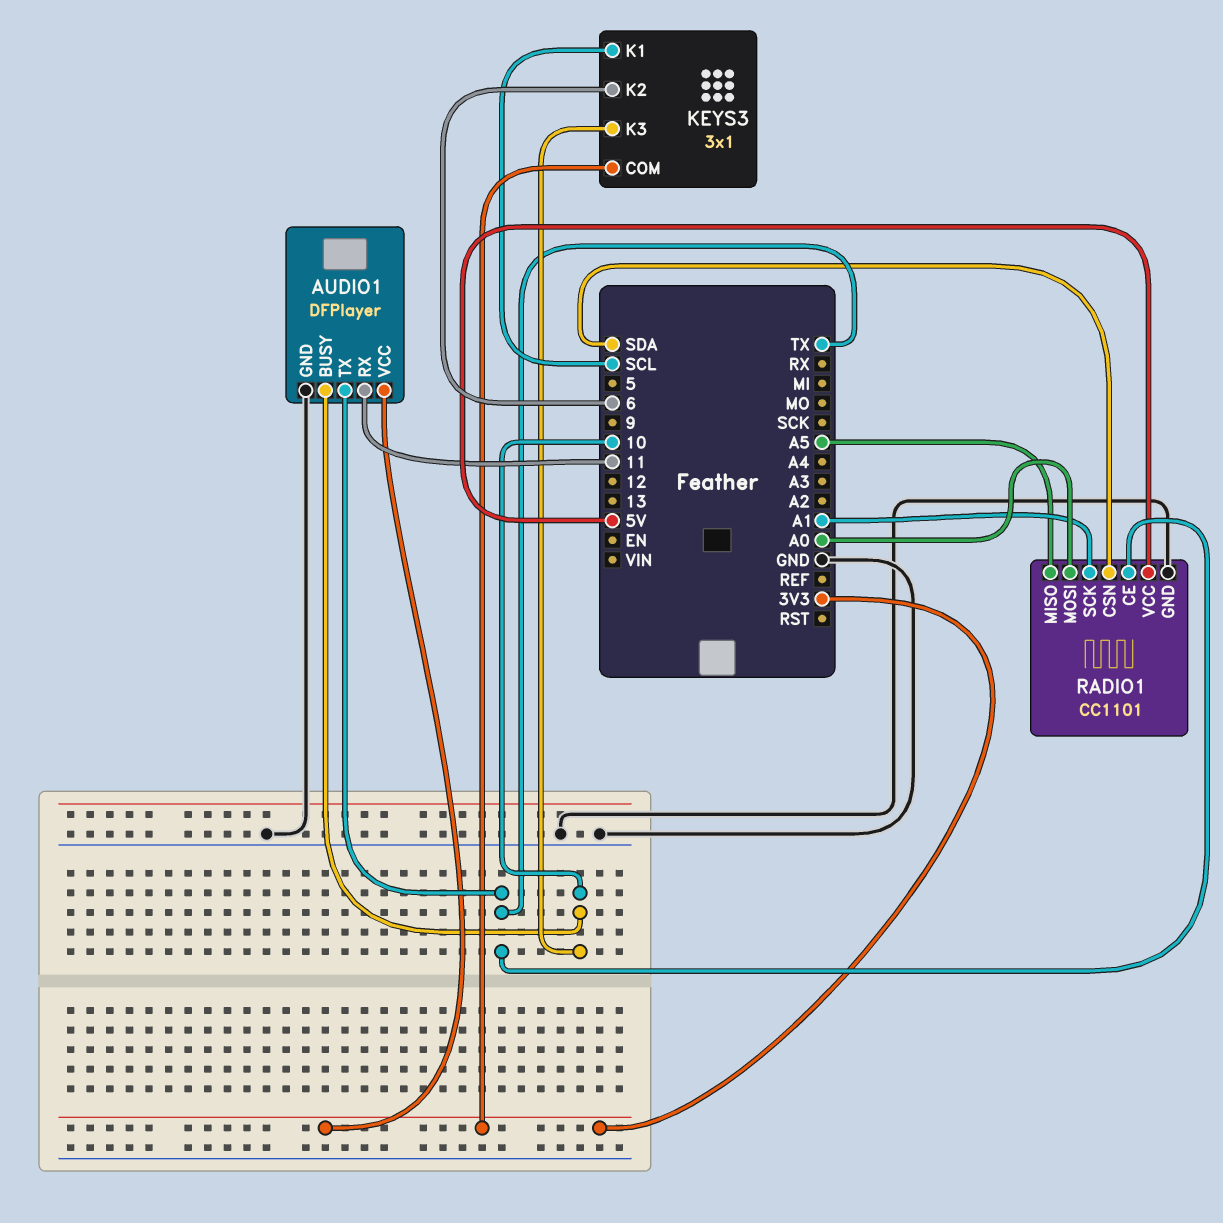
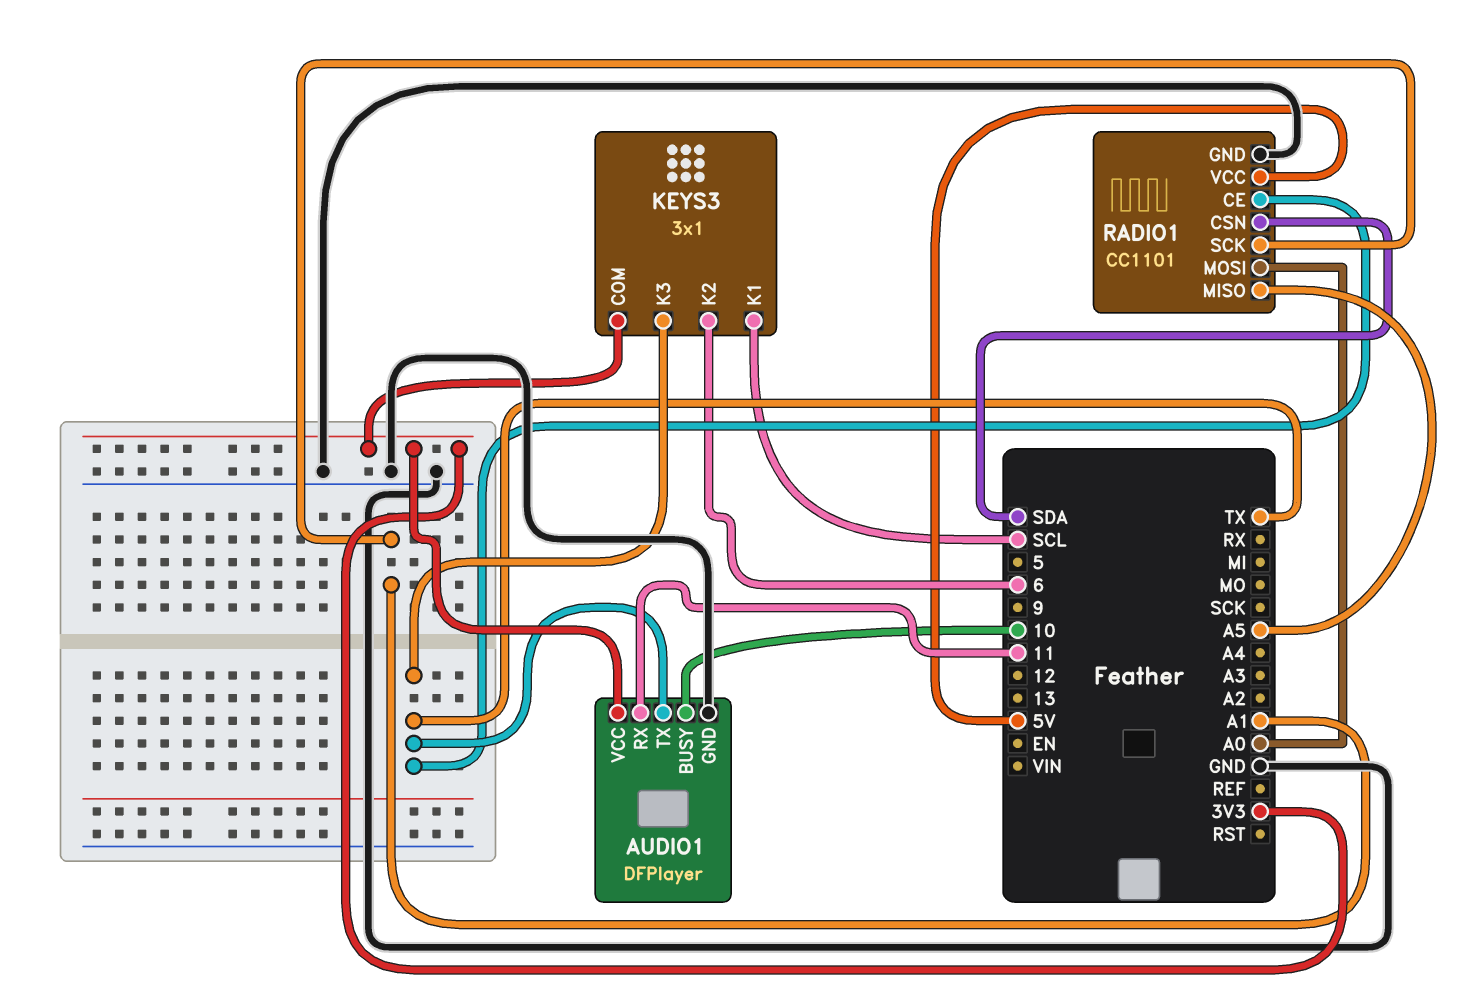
KEYS3 pin K3: 10 -> TX

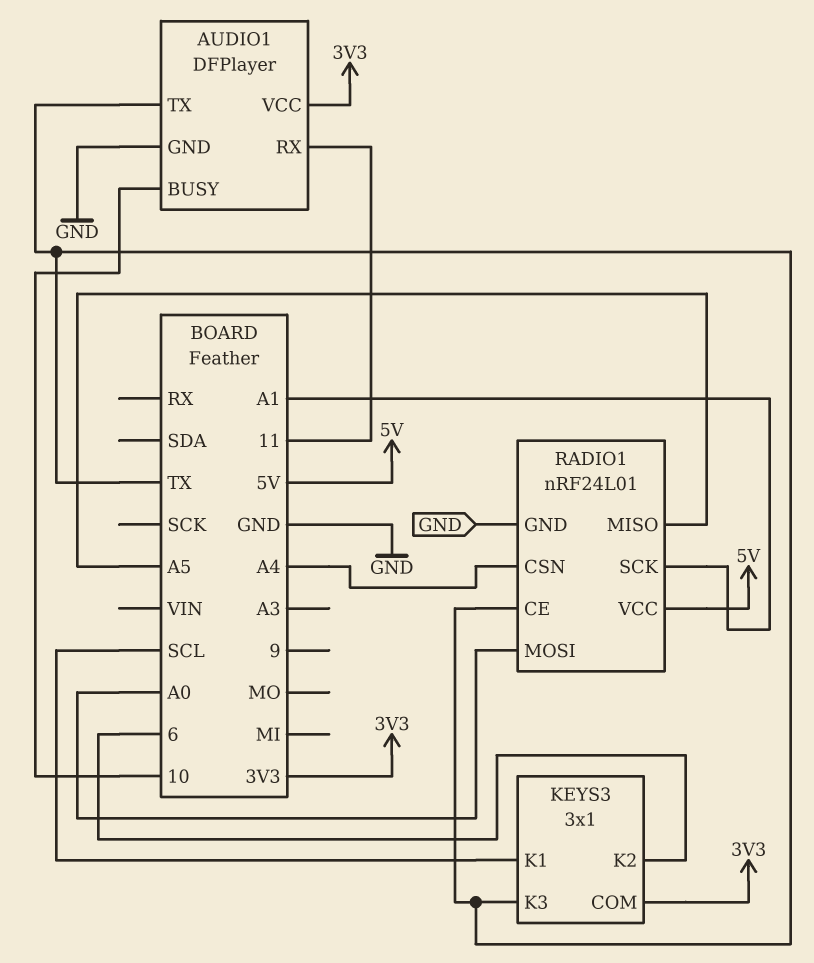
RADIO1: CC1101 -> nRF24L01
RADIO1 pin CSN: SDA -> A4

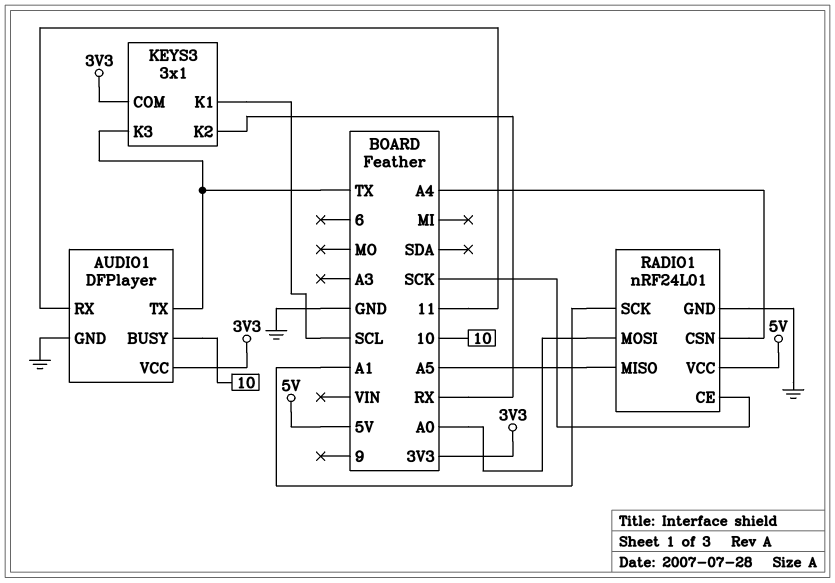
KEYS3 pin K2: 6 -> RX
RADIO1 pin CE: TX -> SCK

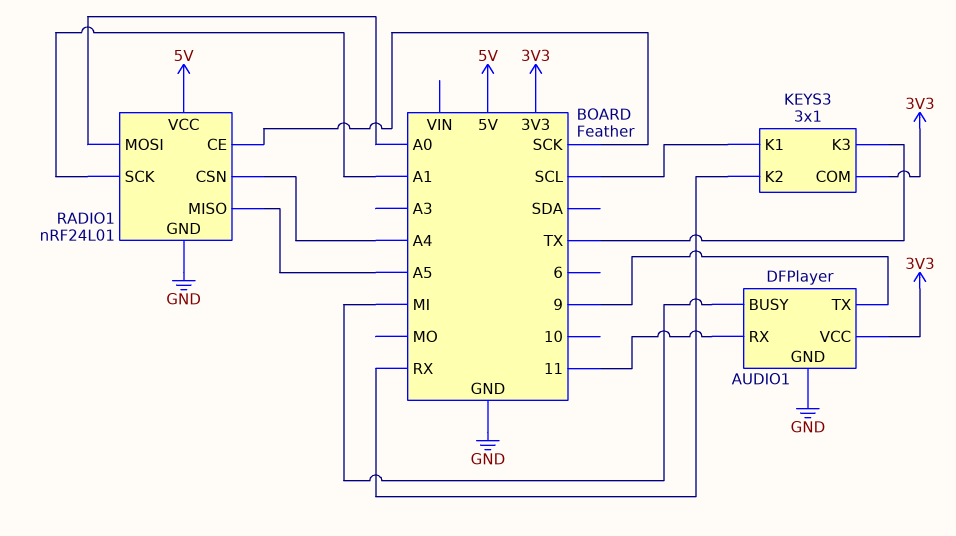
AUDIO1 pin BUSY: 10 -> MI
AUDIO1 pin TX: TX -> 9

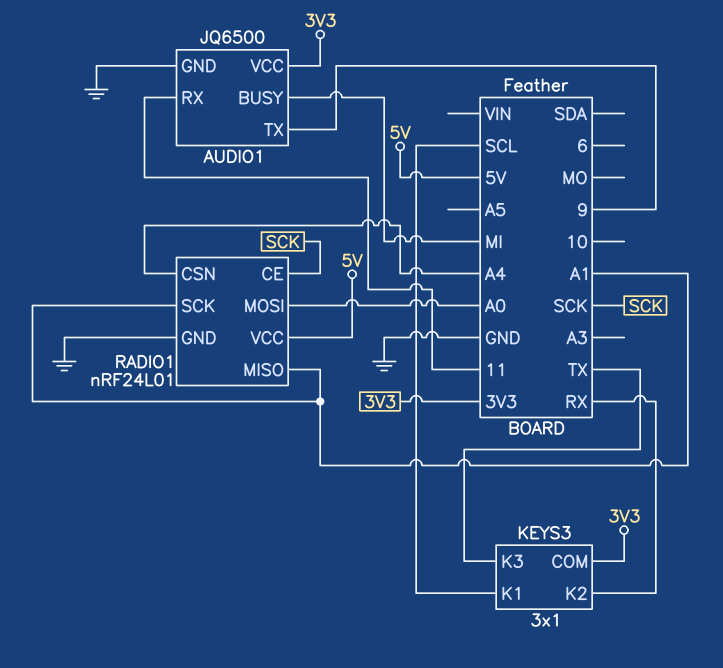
AUDIO1: DFPlayer -> JQ6500
RADIO1 pin MISO: A5 -> A1

